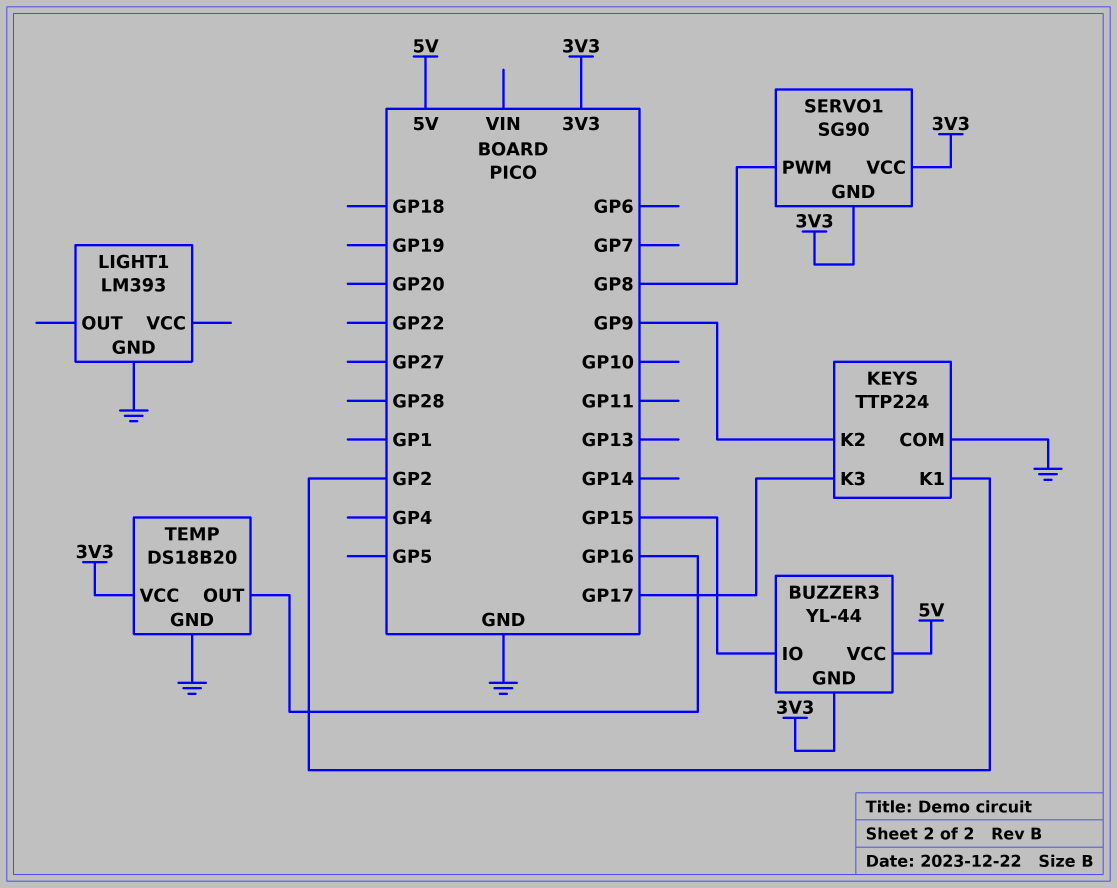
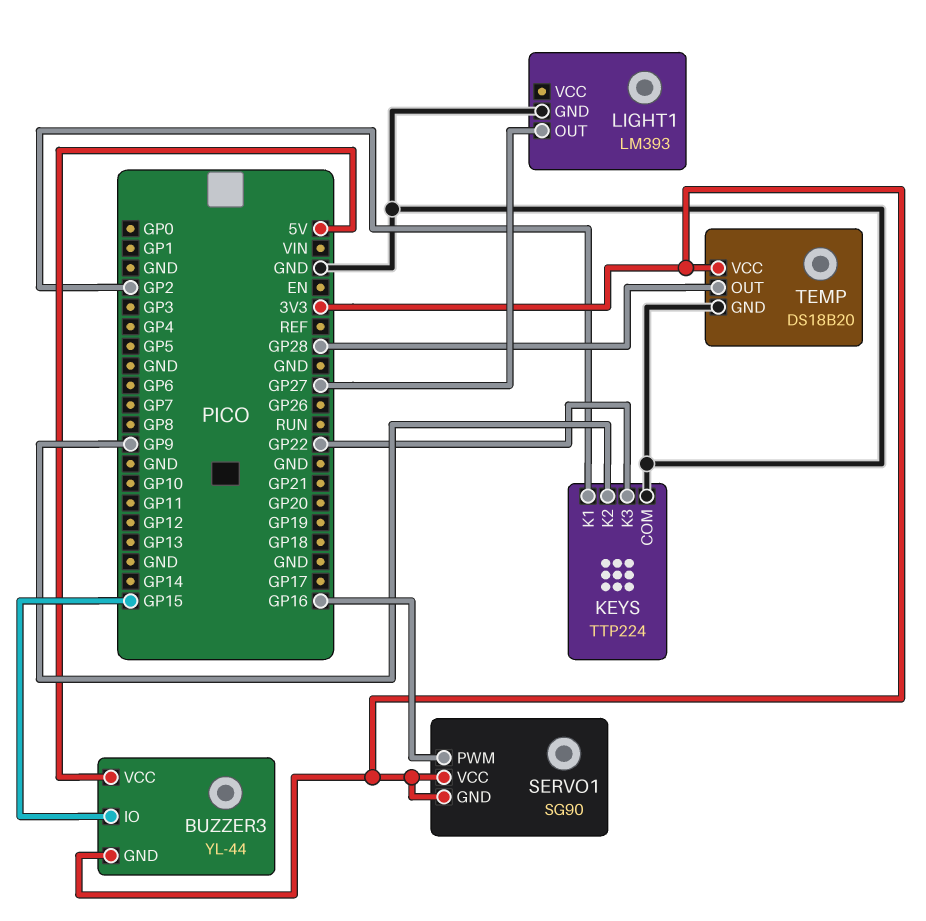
KEYS pin K3: GP17 -> GP22
LIGHT1 pin OUT: none -> GP27
SERVO1 pin PWM: GP8 -> GP16
TEMP pin OUT: GP16 -> GP28

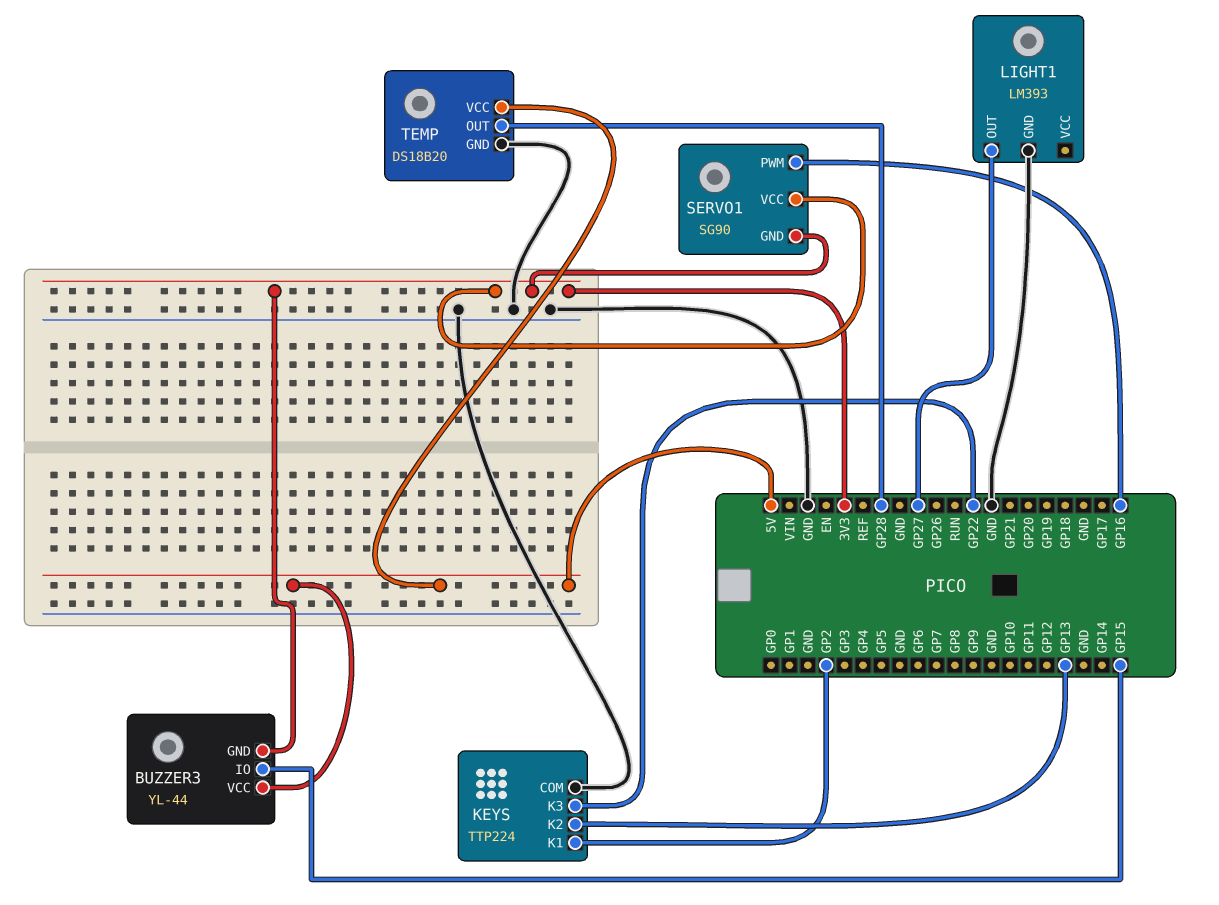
KEYS pin K2: GP9 -> GP13
TEMP pin VCC: 3V3 -> 5V

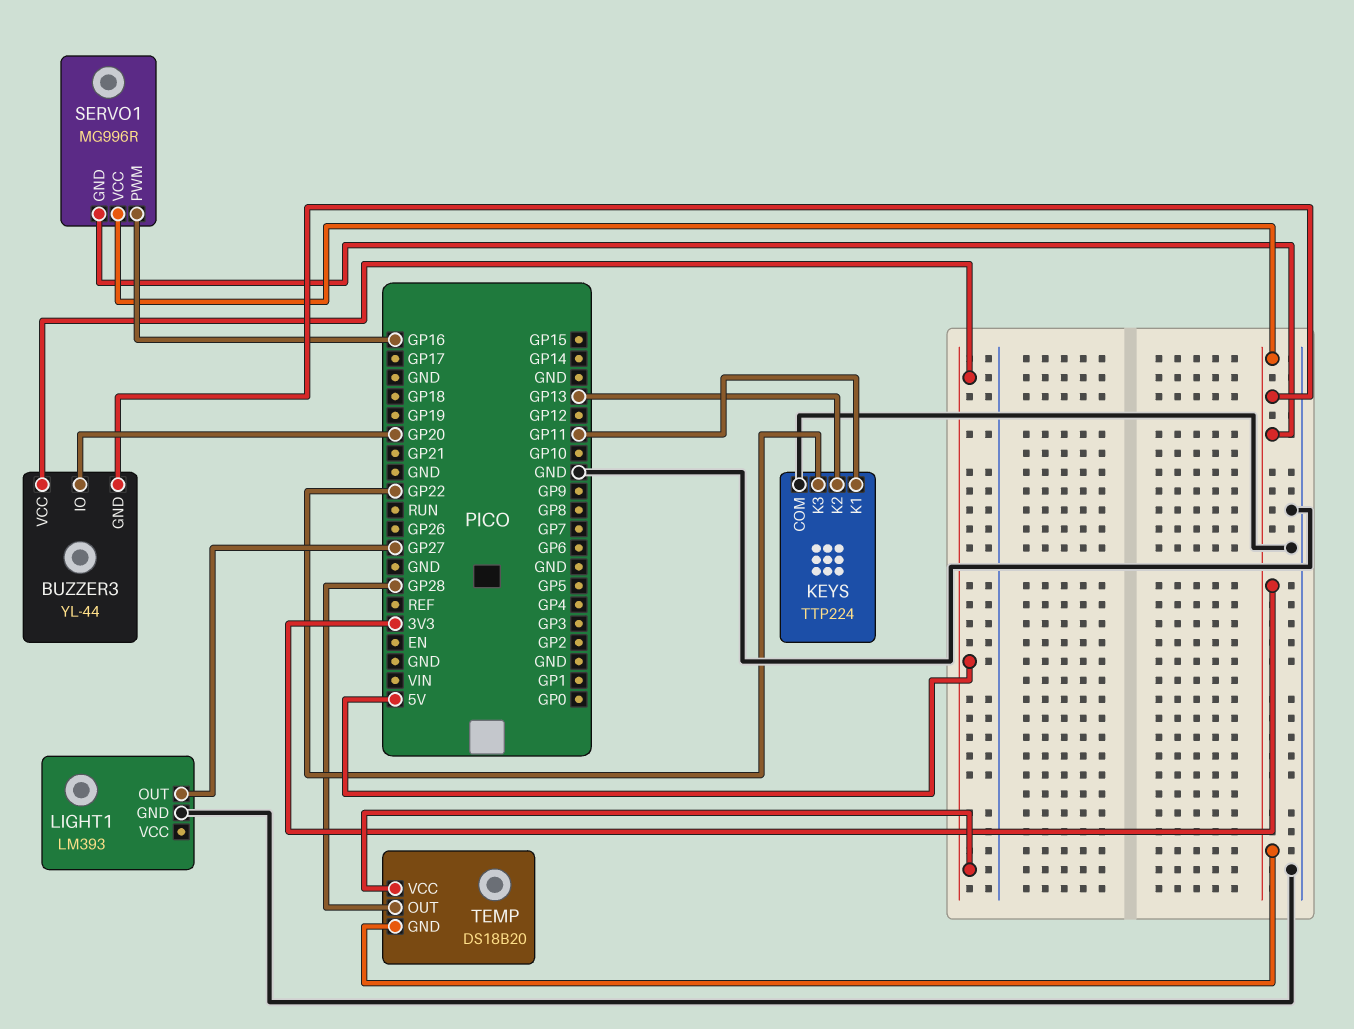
BUZZER3 pin IO: GP15 -> GP20
KEYS pin K1: GP2 -> GP11
SERVO1: SG90 -> MG996R
TEMP pin GND: GND -> 3V3

